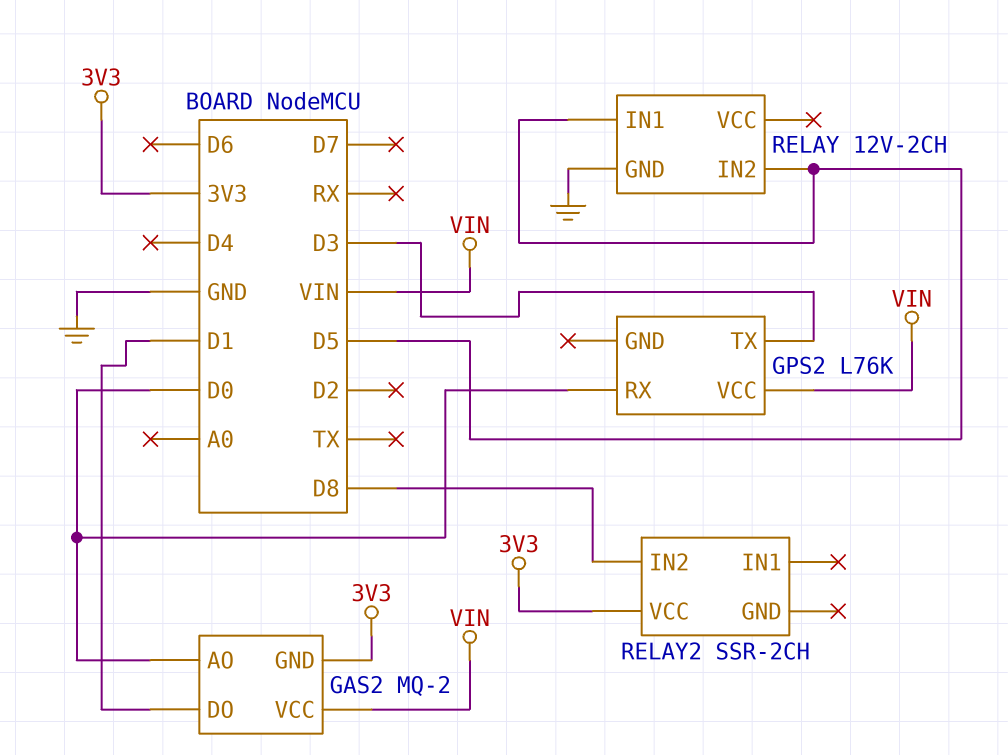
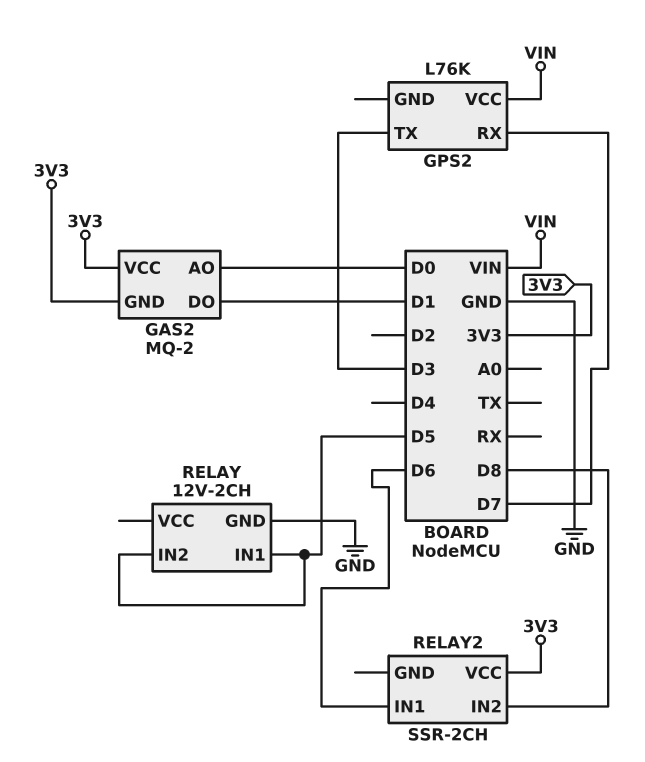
GAS2 pin VCC: VIN -> 3V3
GPS2 pin RX: D0 -> D7
RELAY2 pin IN1: none -> D6

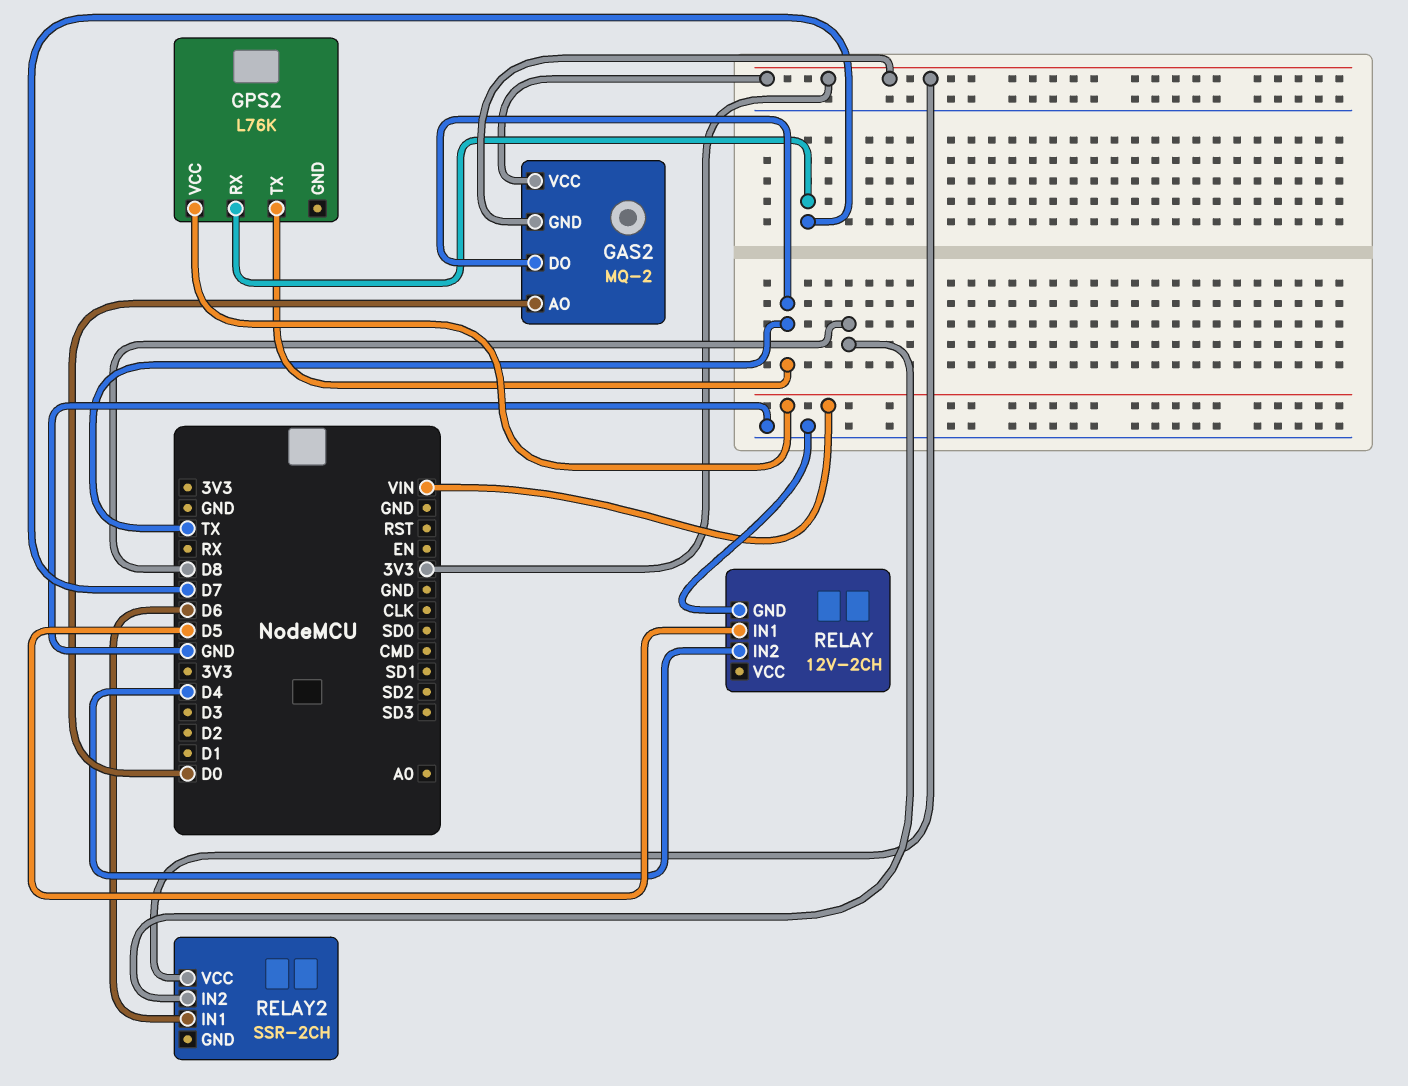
GAS2 pin DO: D1 -> TX
GPS2 pin TX: D3 -> TX
RELAY pin IN2: D5 -> D4

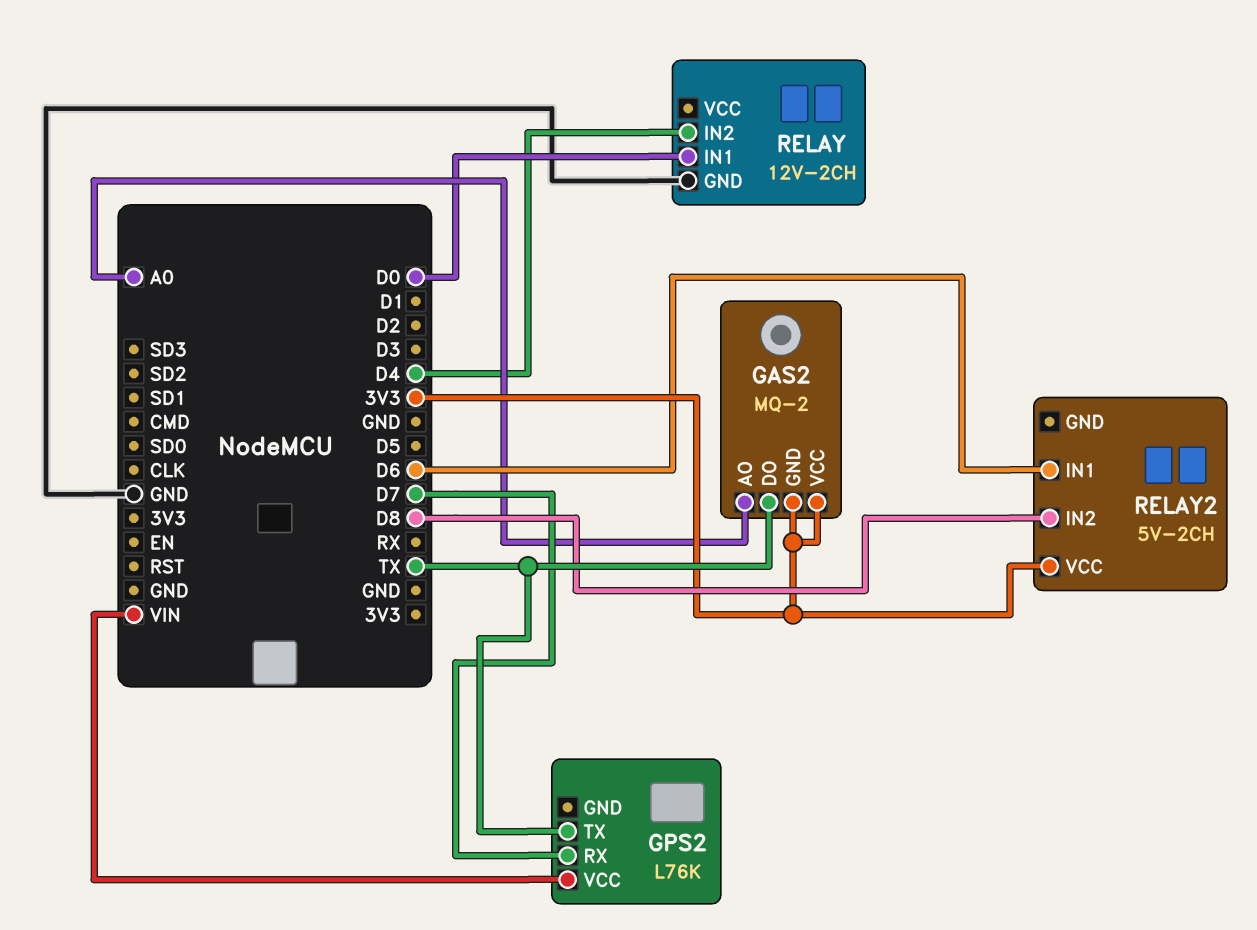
GAS2 pin AO: D0 -> A0
RELAY pin IN1: D5 -> D0
RELAY2: SSR-2CH -> 5V-2CH

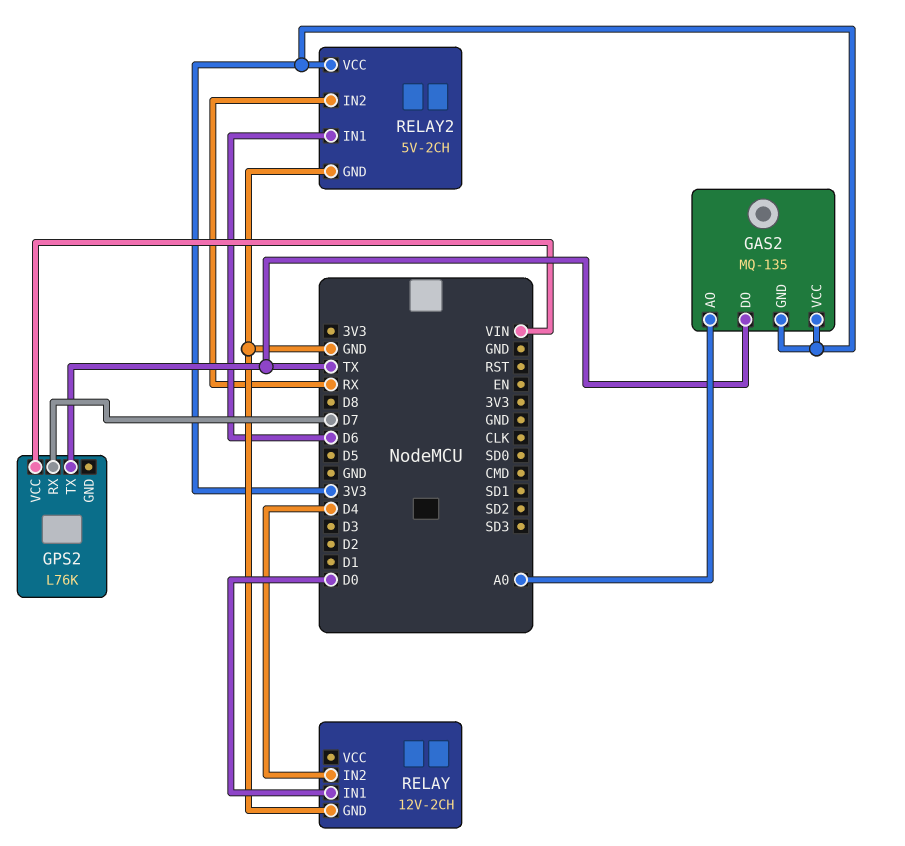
GAS2: MQ-2 -> MQ-135
RELAY2 pin GND: none -> GND
RELAY2 pin IN2: D8 -> RX

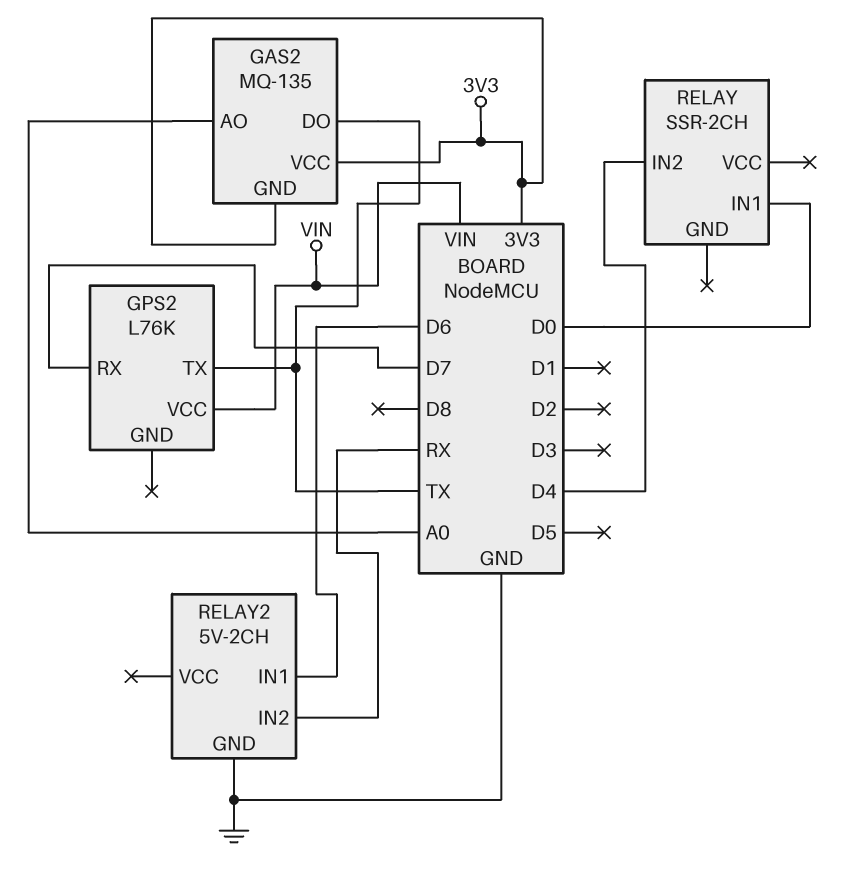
RELAY: 12V-2CH -> SSR-2CH
RELAY pin GND: GND -> none
RELAY2 pin VCC: 3V3 -> none

